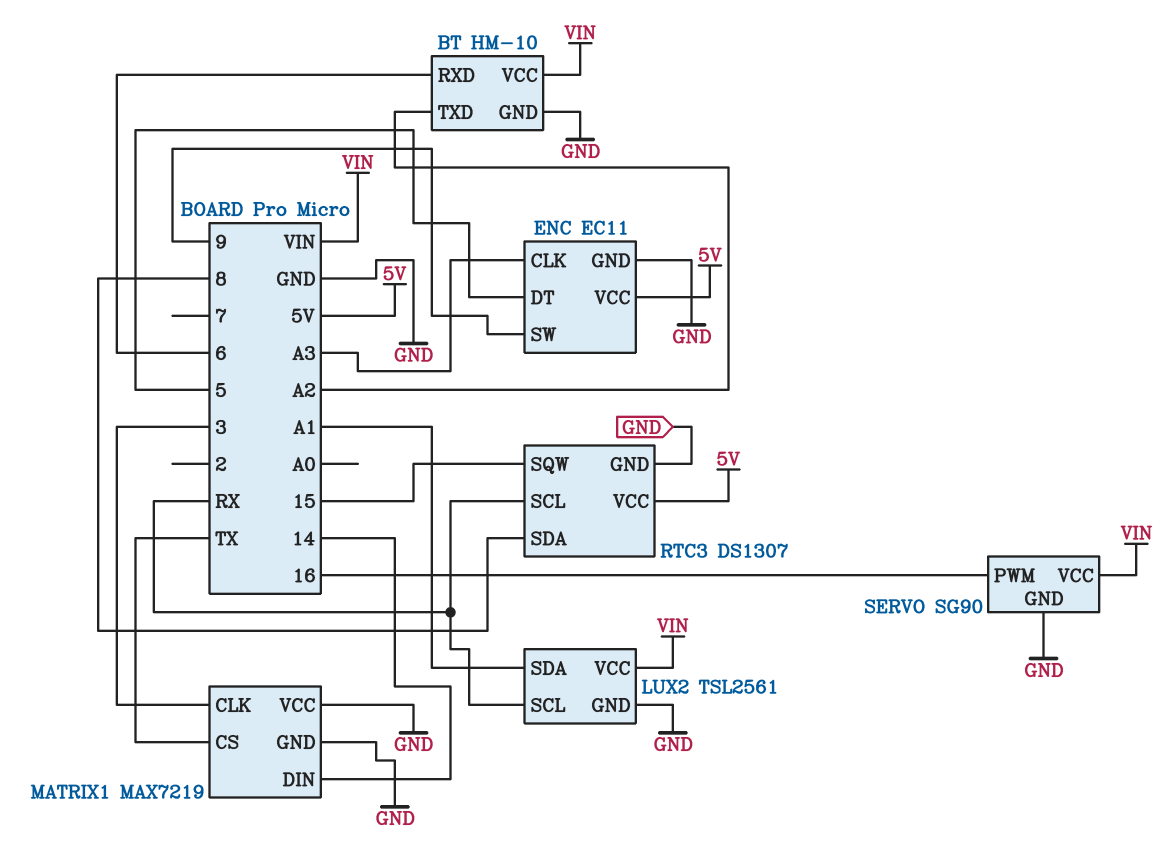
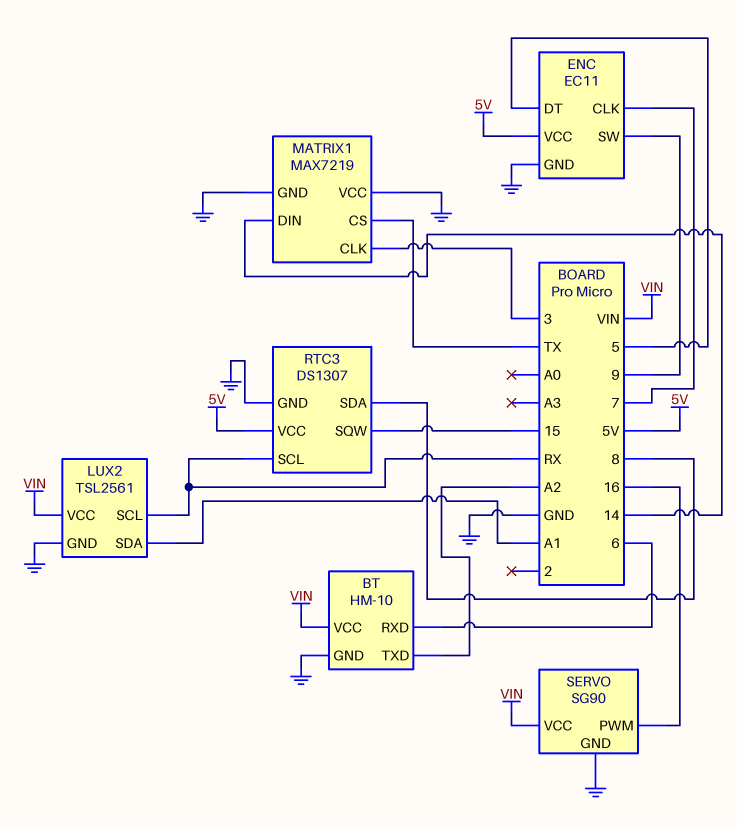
ENC pin CLK: A3 -> 7

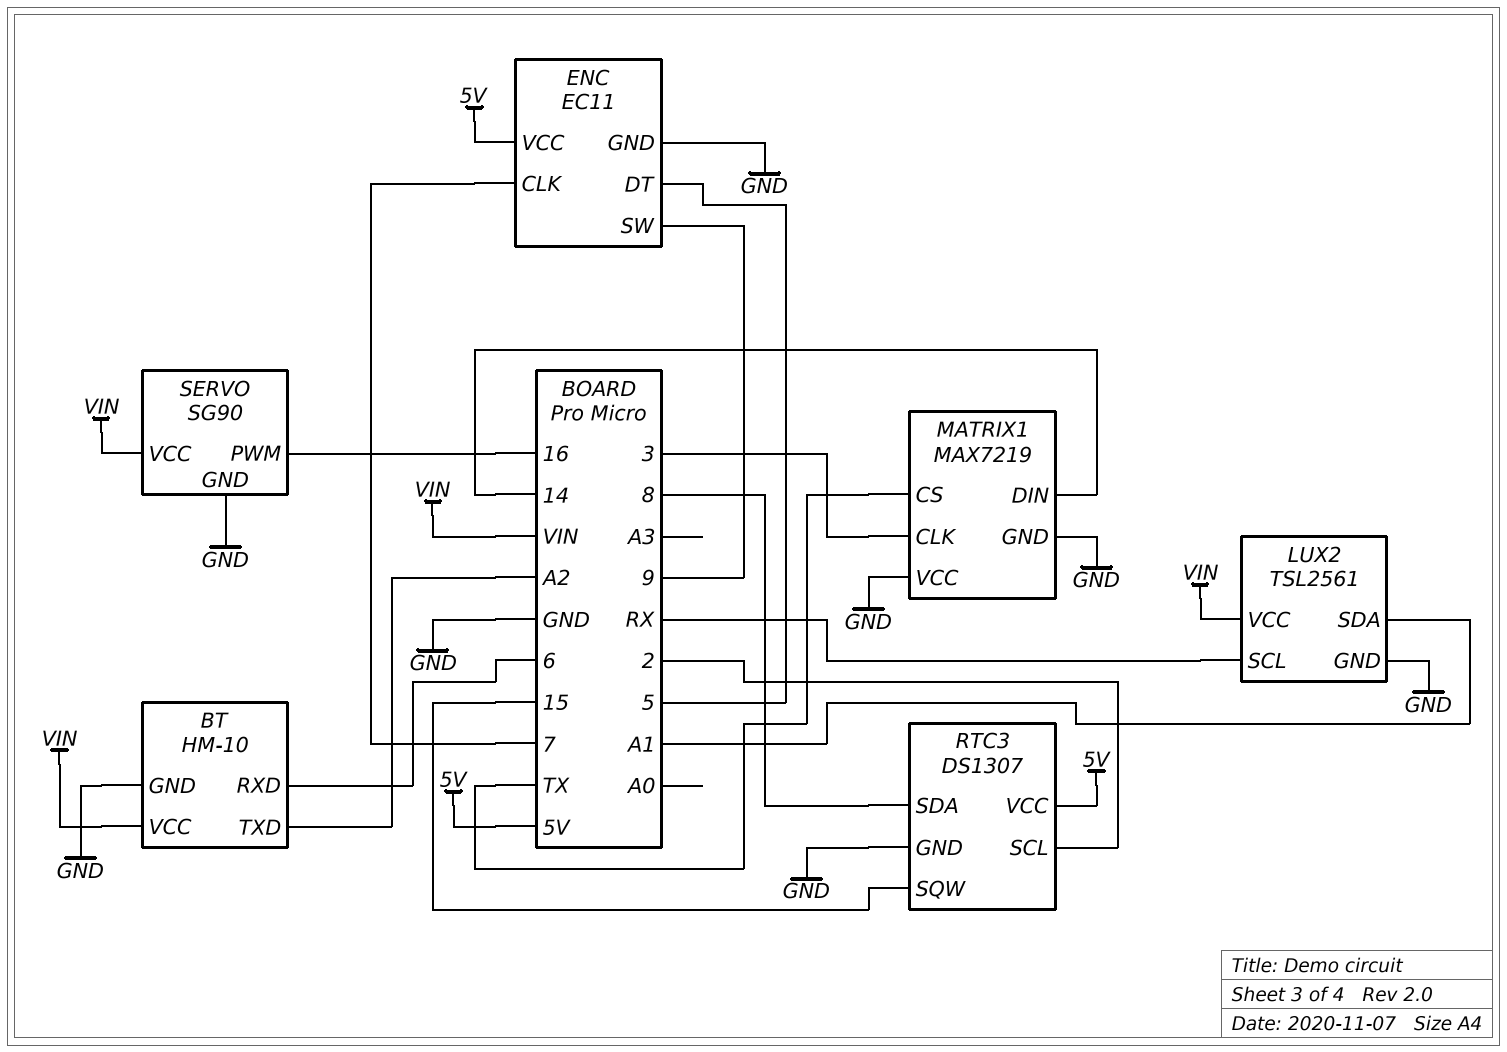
RTC3 pin SCL: RX -> 2

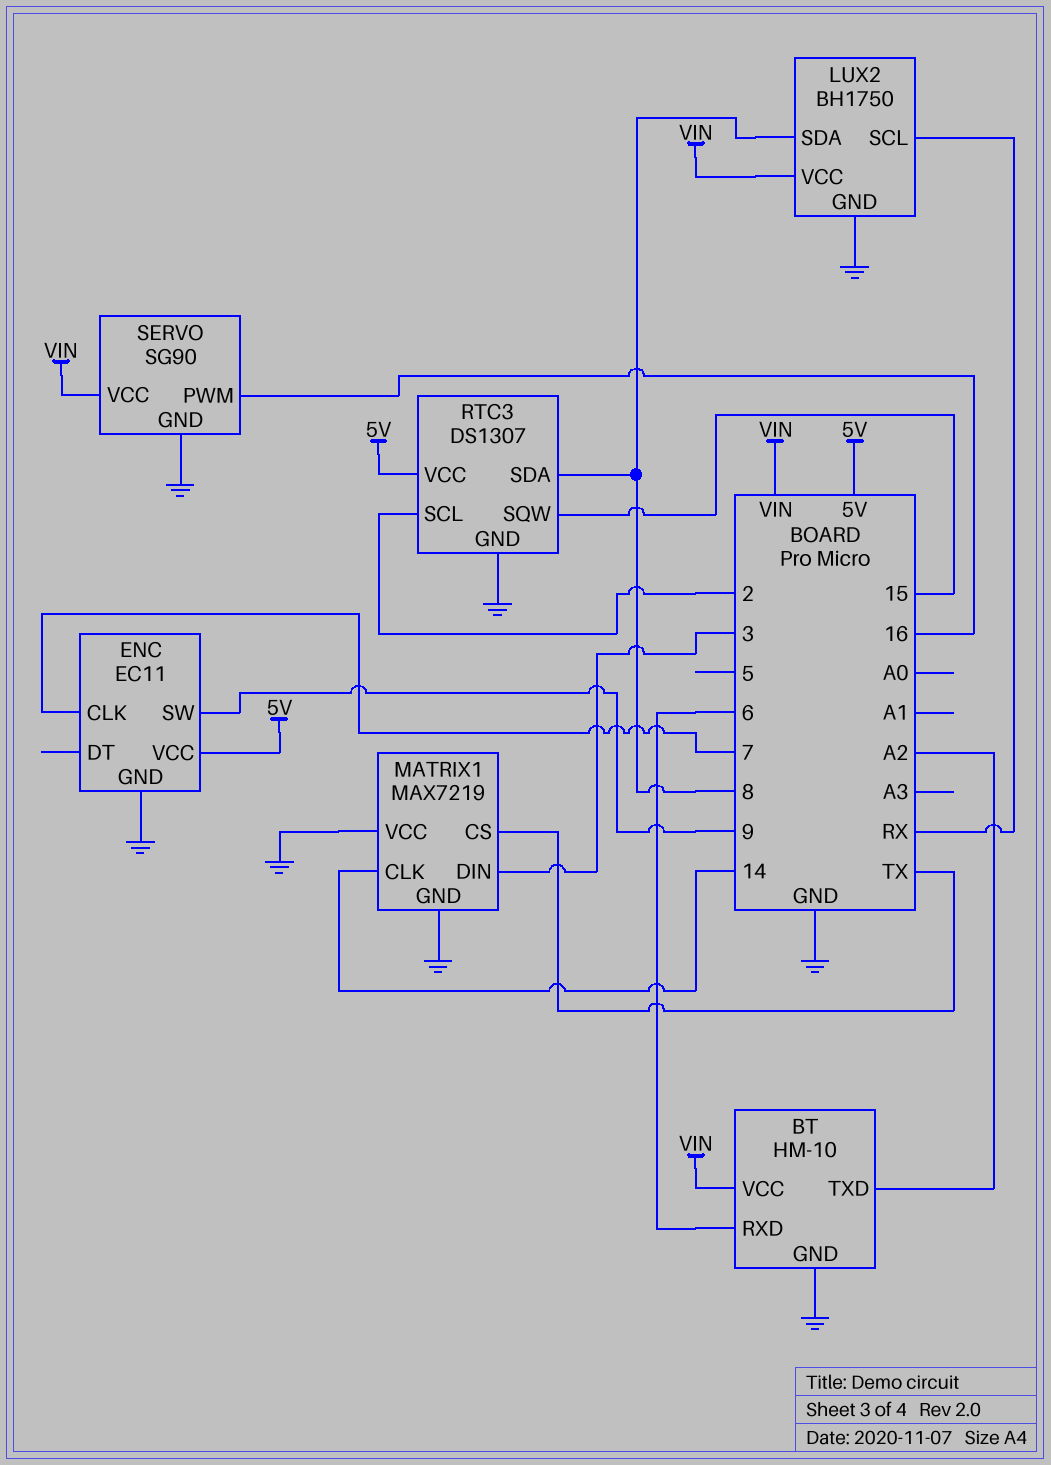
ENC pin DT: 5 -> none
LUX2: TSL2561 -> BH1750
LUX2 pin SDA: A1 -> 8
MATRIX1 pin CLK: 3 -> 14
MATRIX1 pin DIN: 14 -> 3

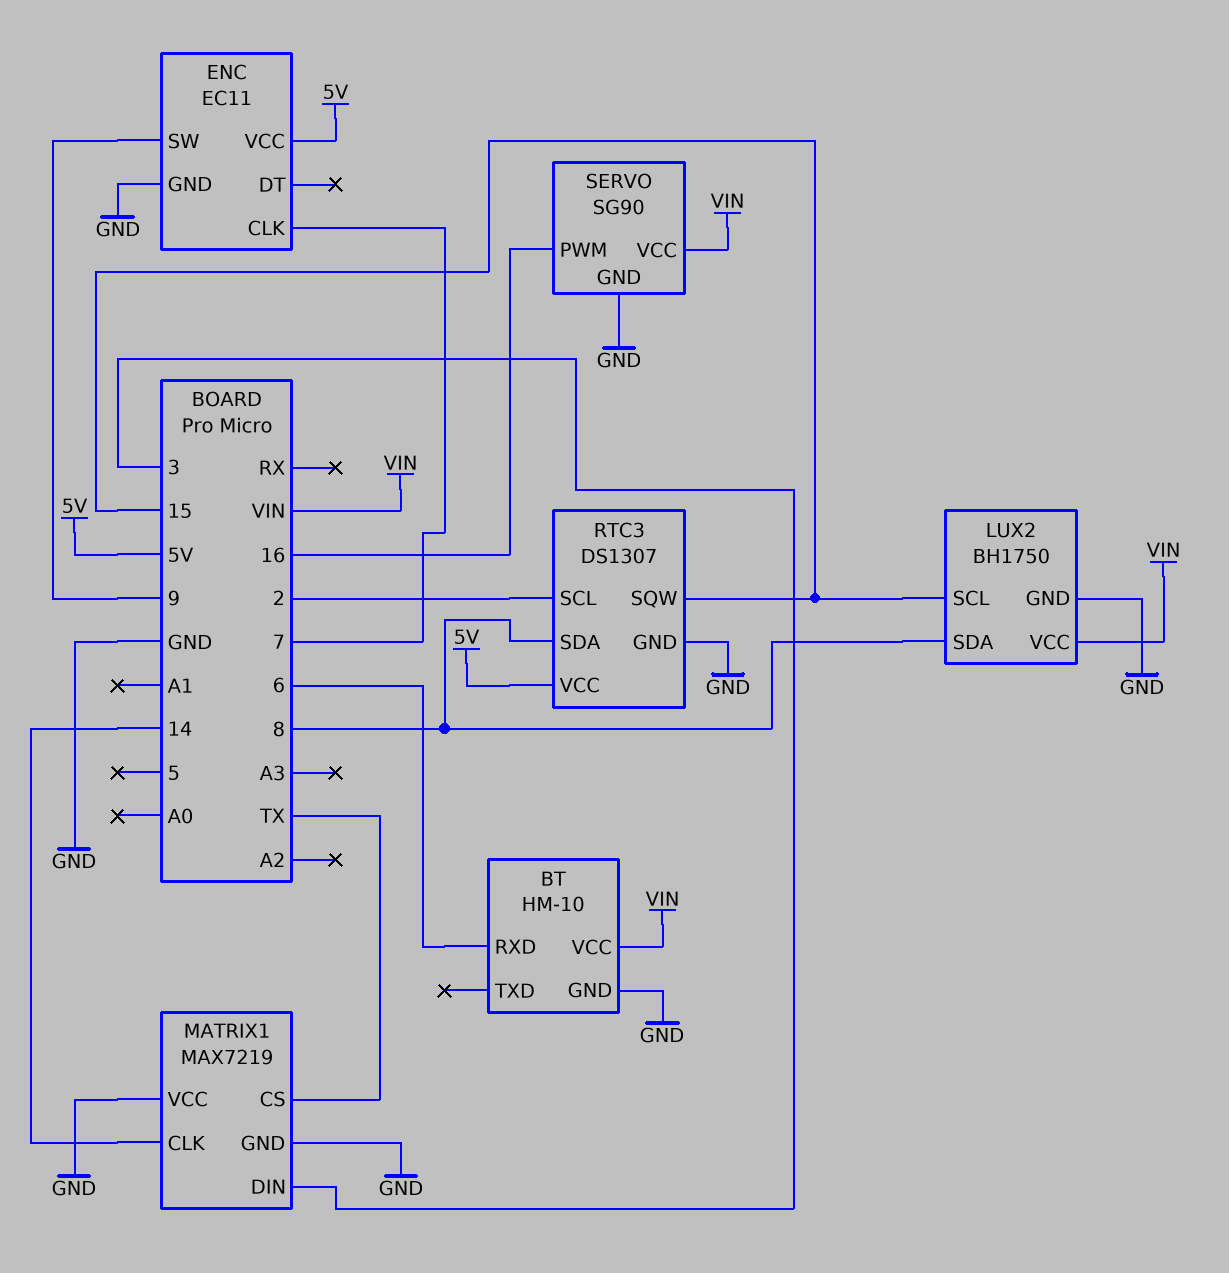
BT pin TXD: A2 -> none
LUX2 pin SCL: RX -> 15

